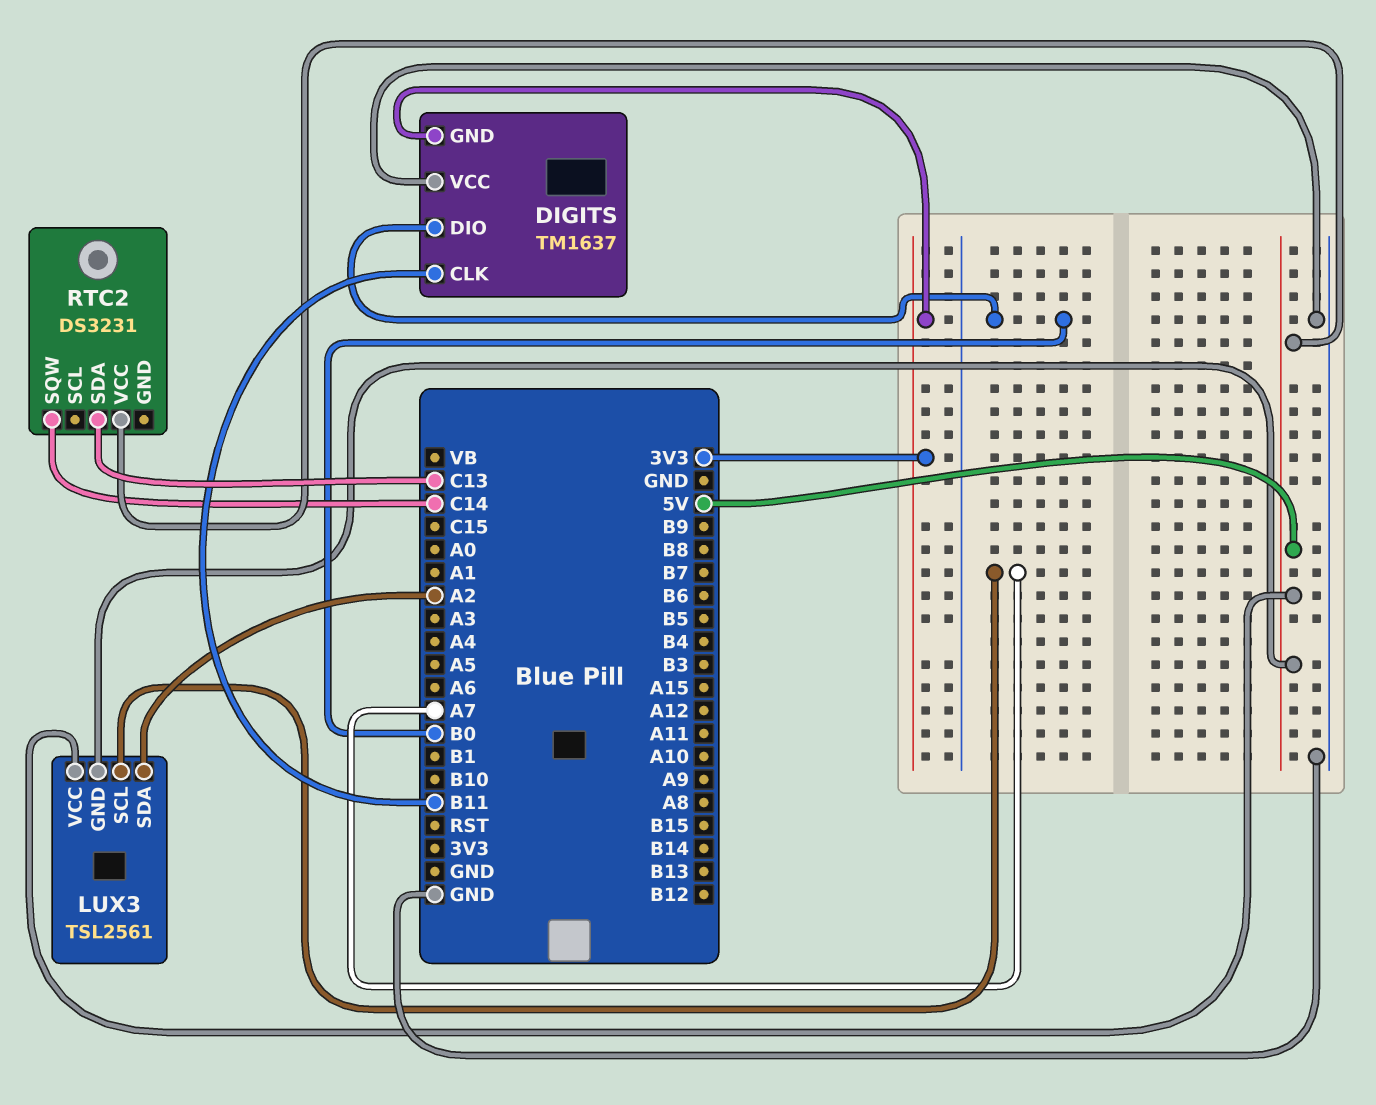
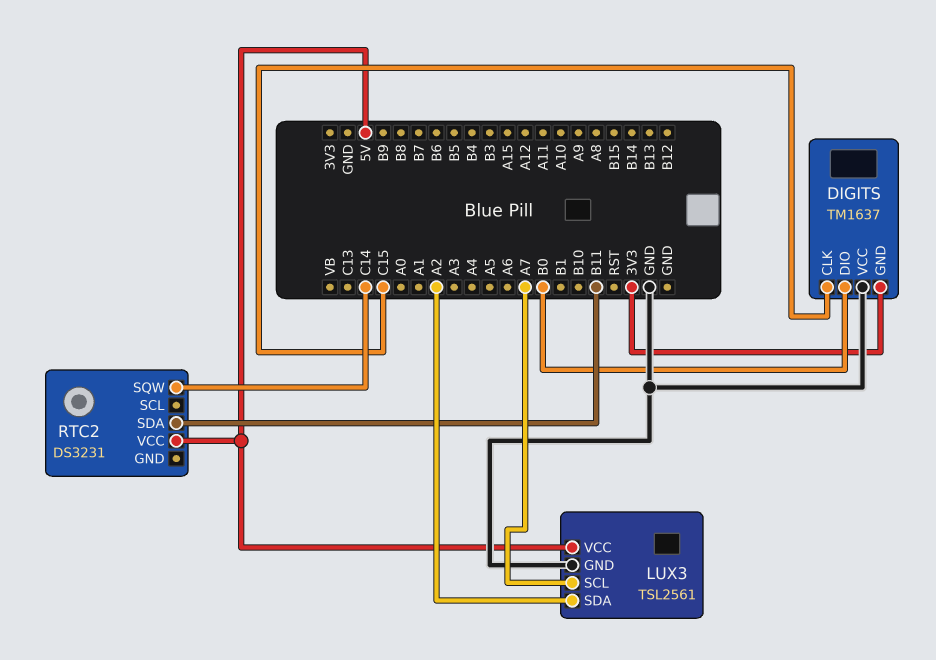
DIGITS pin CLK: B11 -> C15
LUX3 pin GND: 5V -> GND
RTC2 pin SDA: C13 -> B11

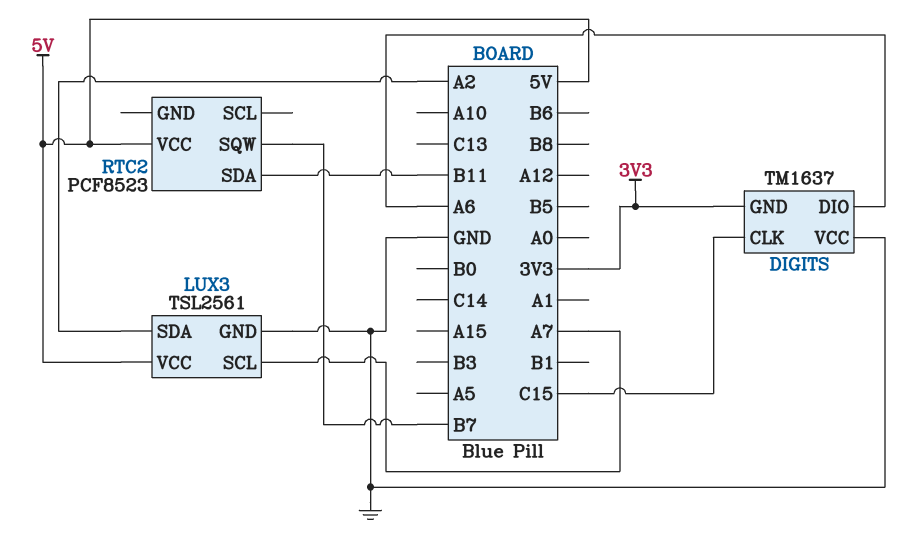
DIGITS pin DIO: B0 -> A6
RTC2: DS3231 -> PCF8523
RTC2 pin SQW: C14 -> B7

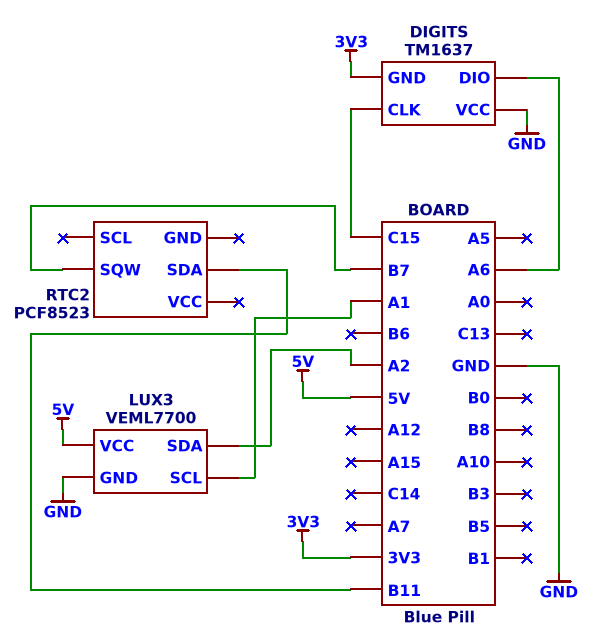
LUX3: TSL2561 -> VEML7700
LUX3 pin SCL: A7 -> A1
RTC2 pin VCC: 5V -> none

